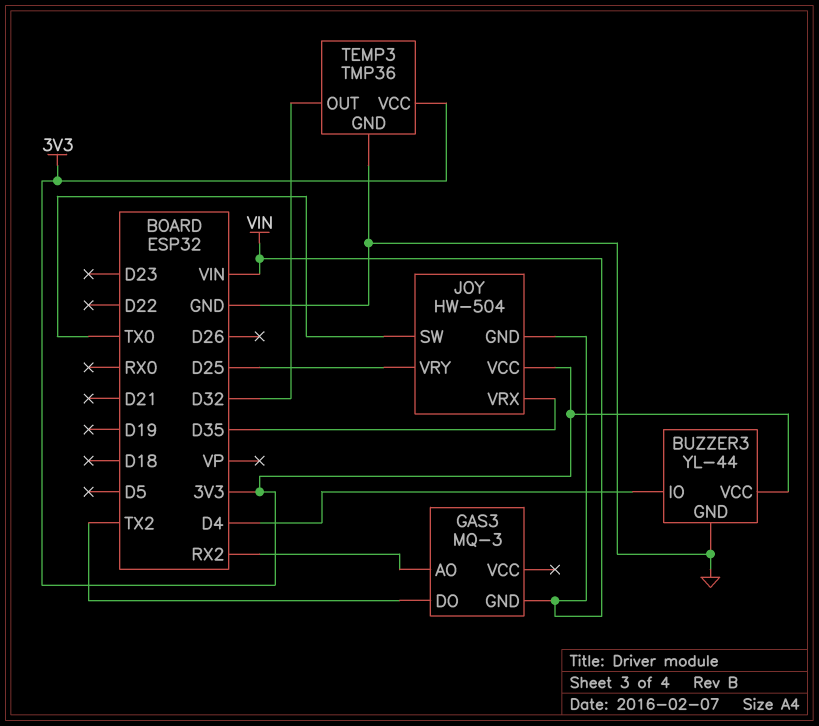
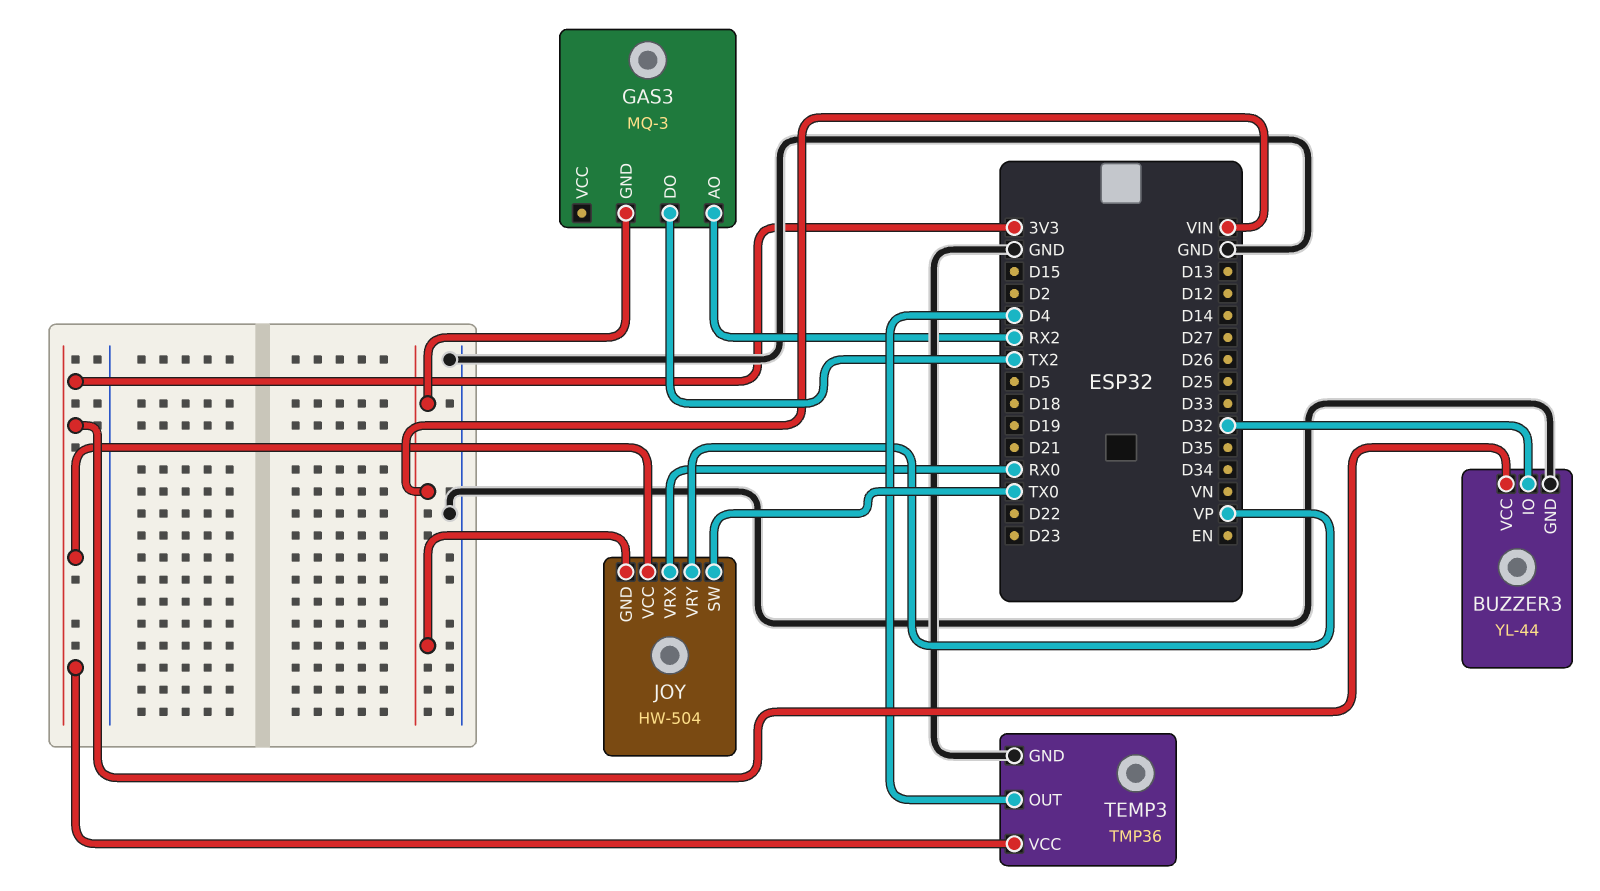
BUZZER3 pin IO: D4 -> D32
JOY pin VRX: D35 -> RX0
JOY pin VRY: D25 -> VP
TEMP3 pin OUT: D32 -> D4

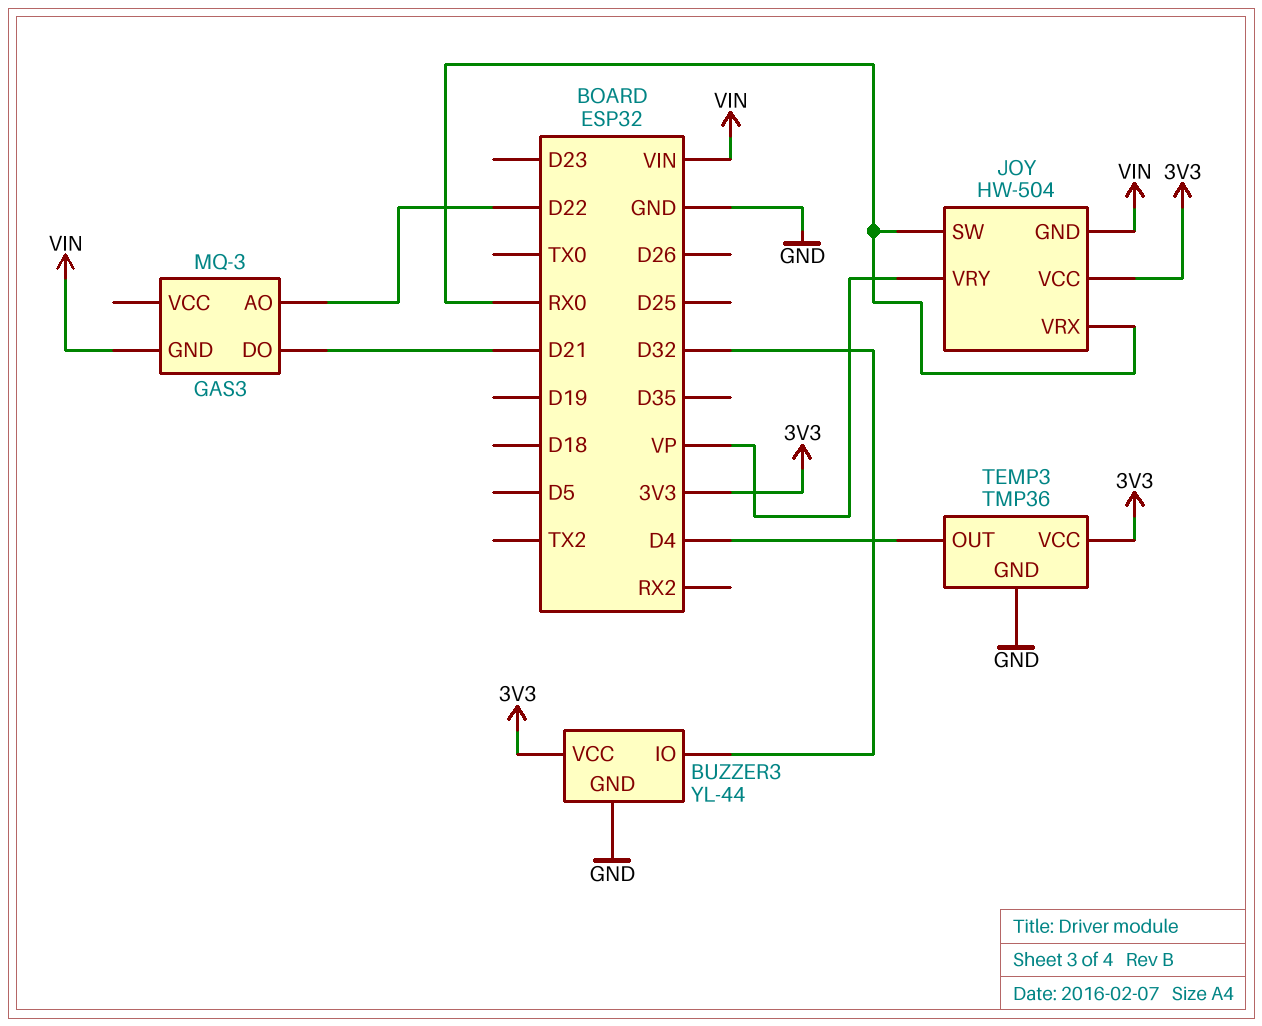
GAS3 pin AO: RX2 -> D22
GAS3 pin DO: TX2 -> D21
JOY pin SW: TX0 -> RX0

